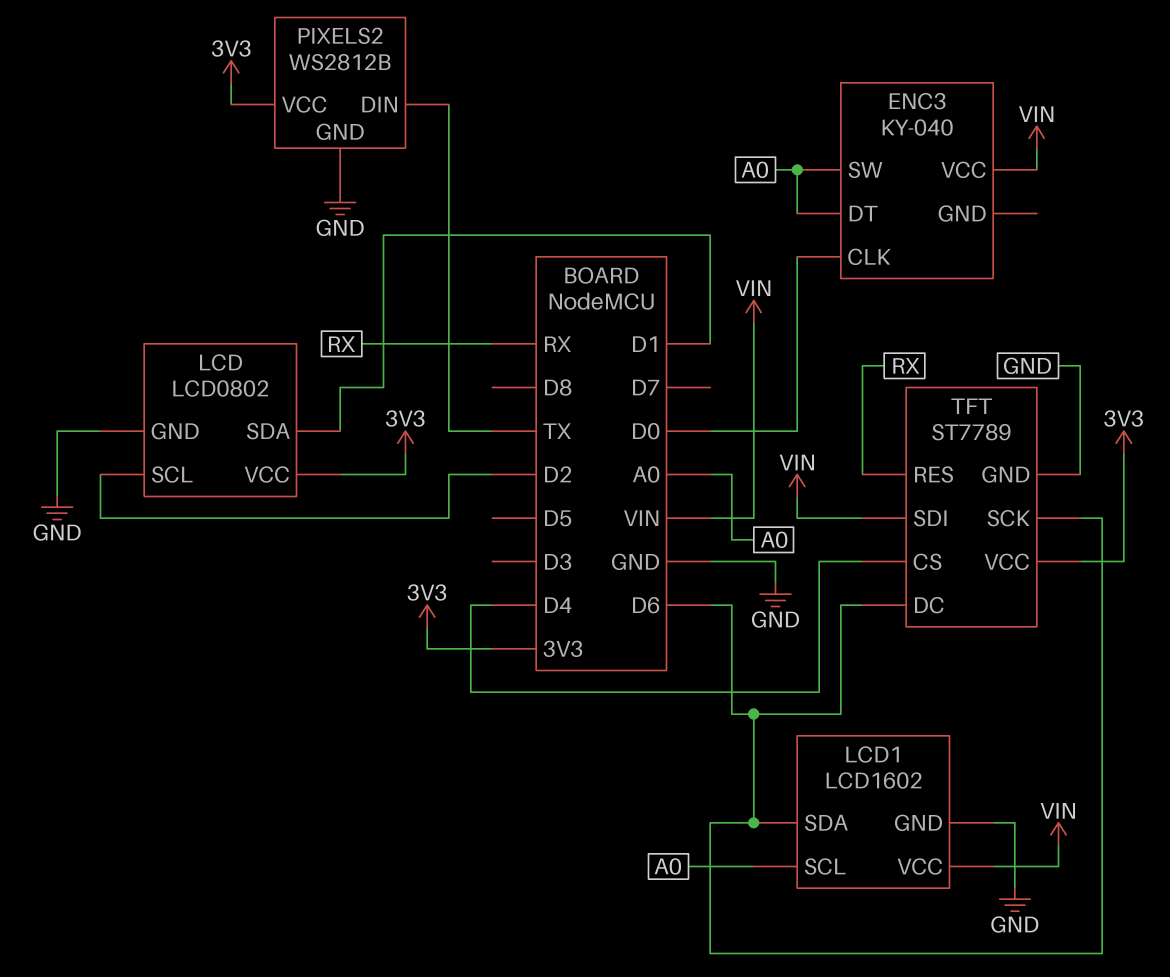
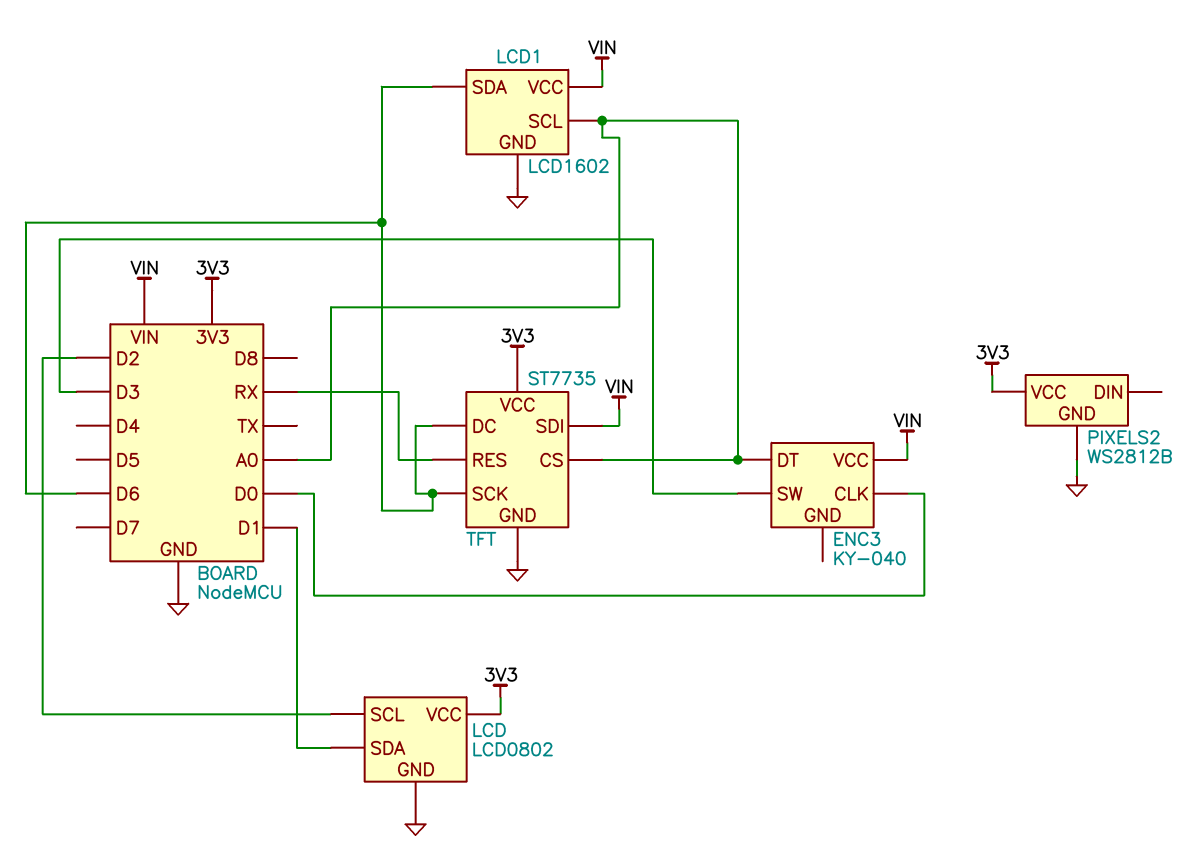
ENC3 pin SW: A0 -> D3
PIXELS2 pin DIN: TX -> none
TFT: ST7789 -> ST7735
TFT pin CS: D4 -> A0

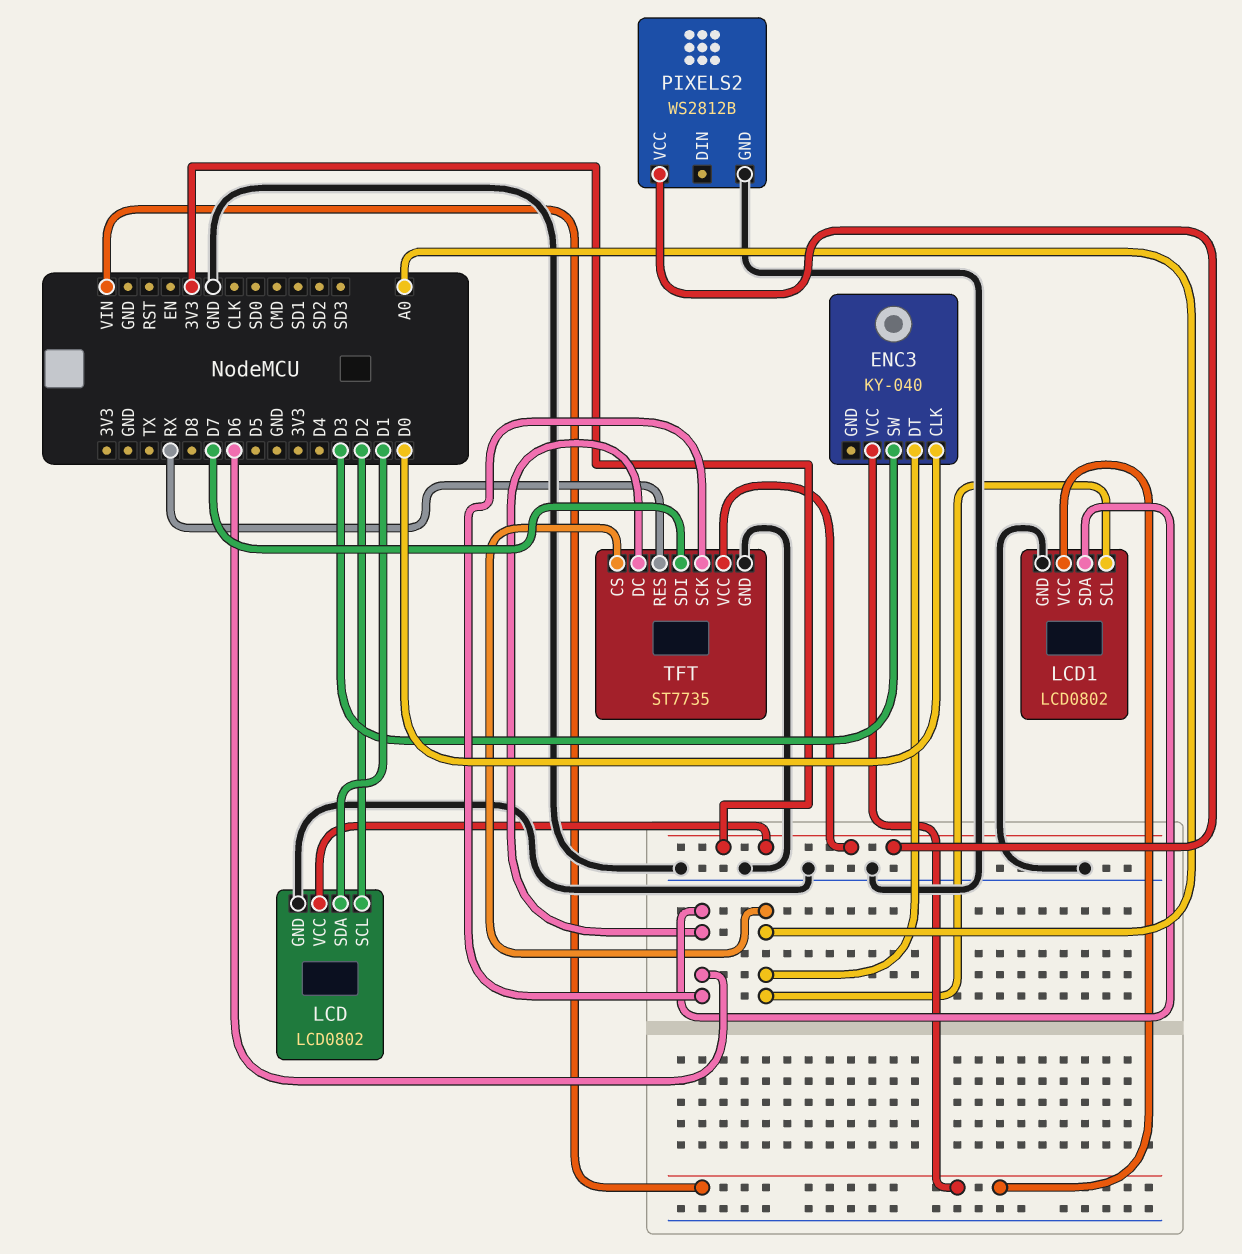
LCD1: LCD1602 -> LCD0802
TFT pin SDI: VIN -> D7

